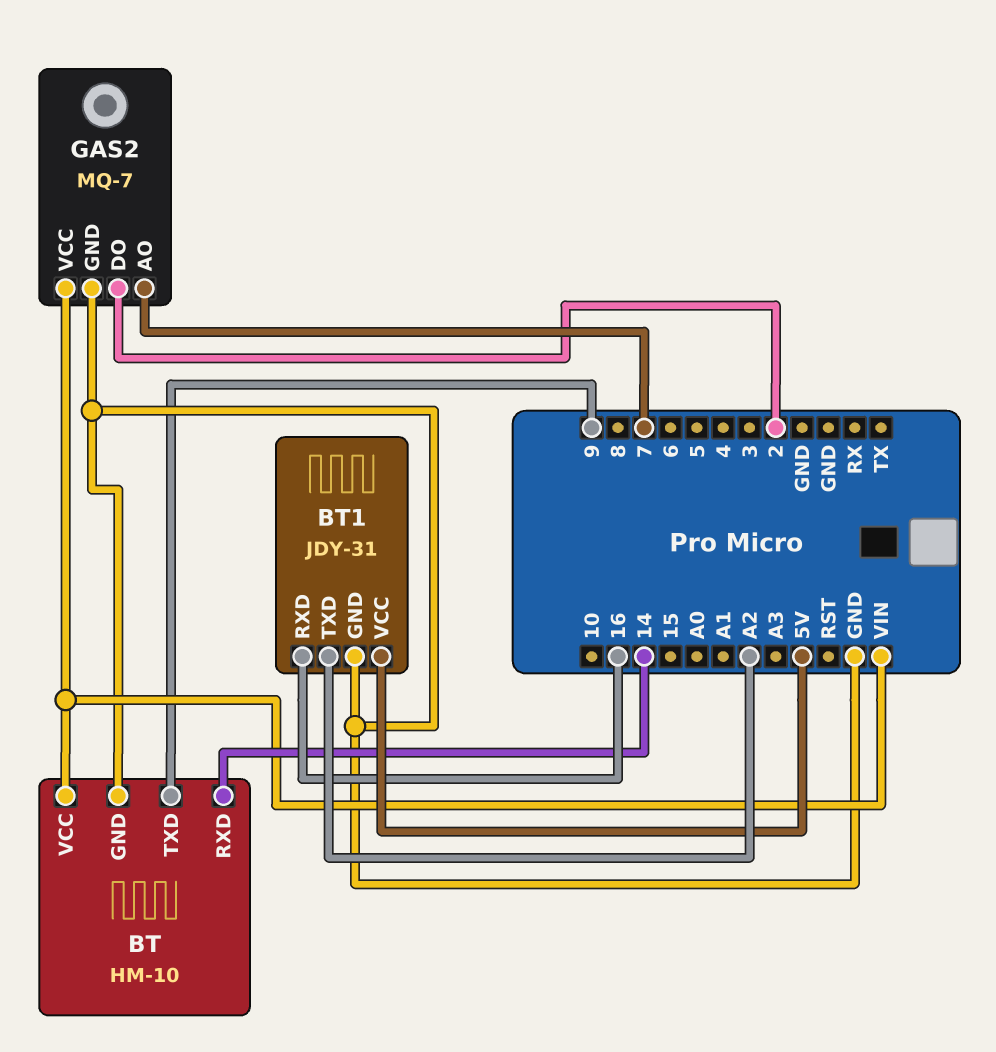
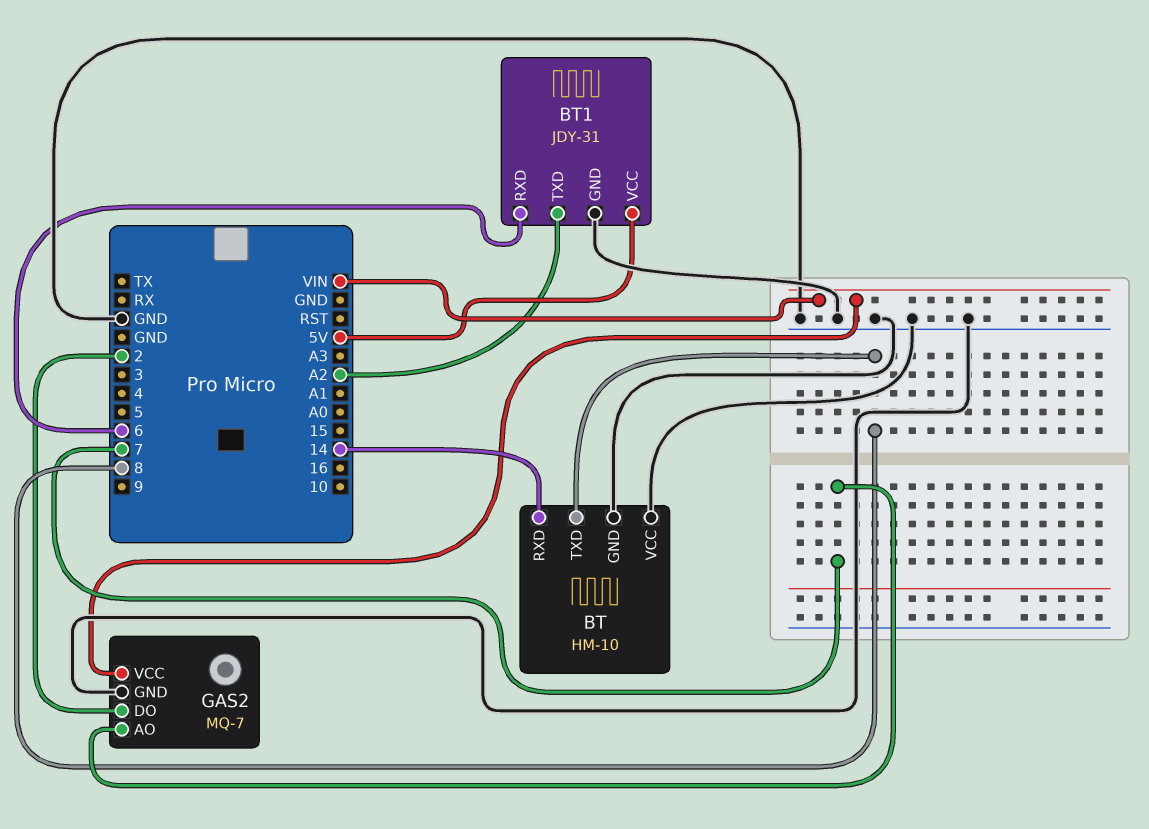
BT pin TXD: 9 -> 8
BT pin VCC: VIN -> GND
BT1 pin RXD: 16 -> 6

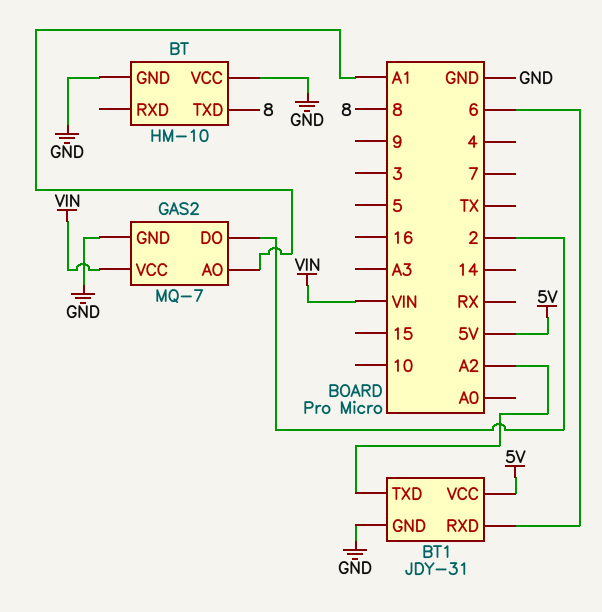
BT pin RXD: 14 -> none
GAS2 pin AO: 7 -> A1

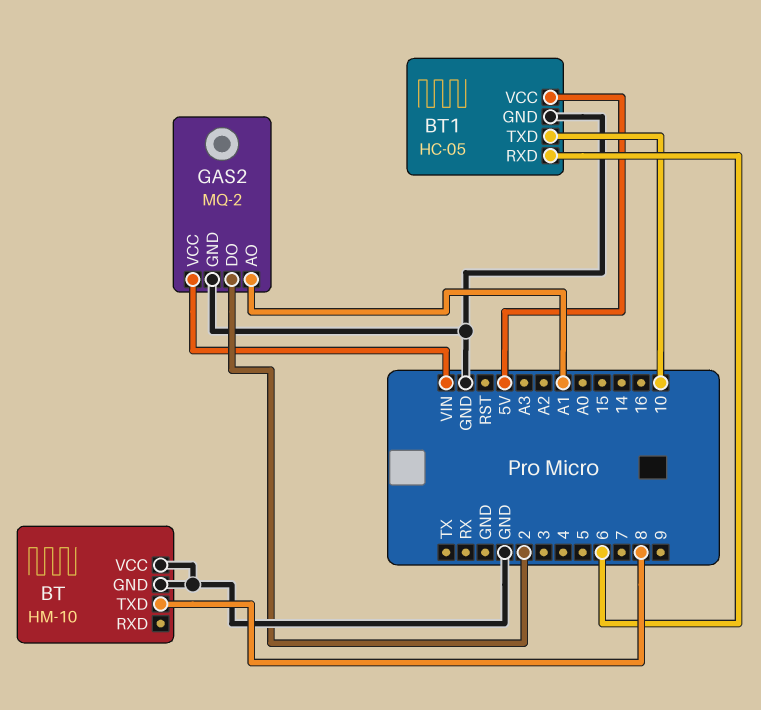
BT1: JDY-31 -> HC-05
BT1 pin TXD: A2 -> 10
GAS2: MQ-7 -> MQ-2

